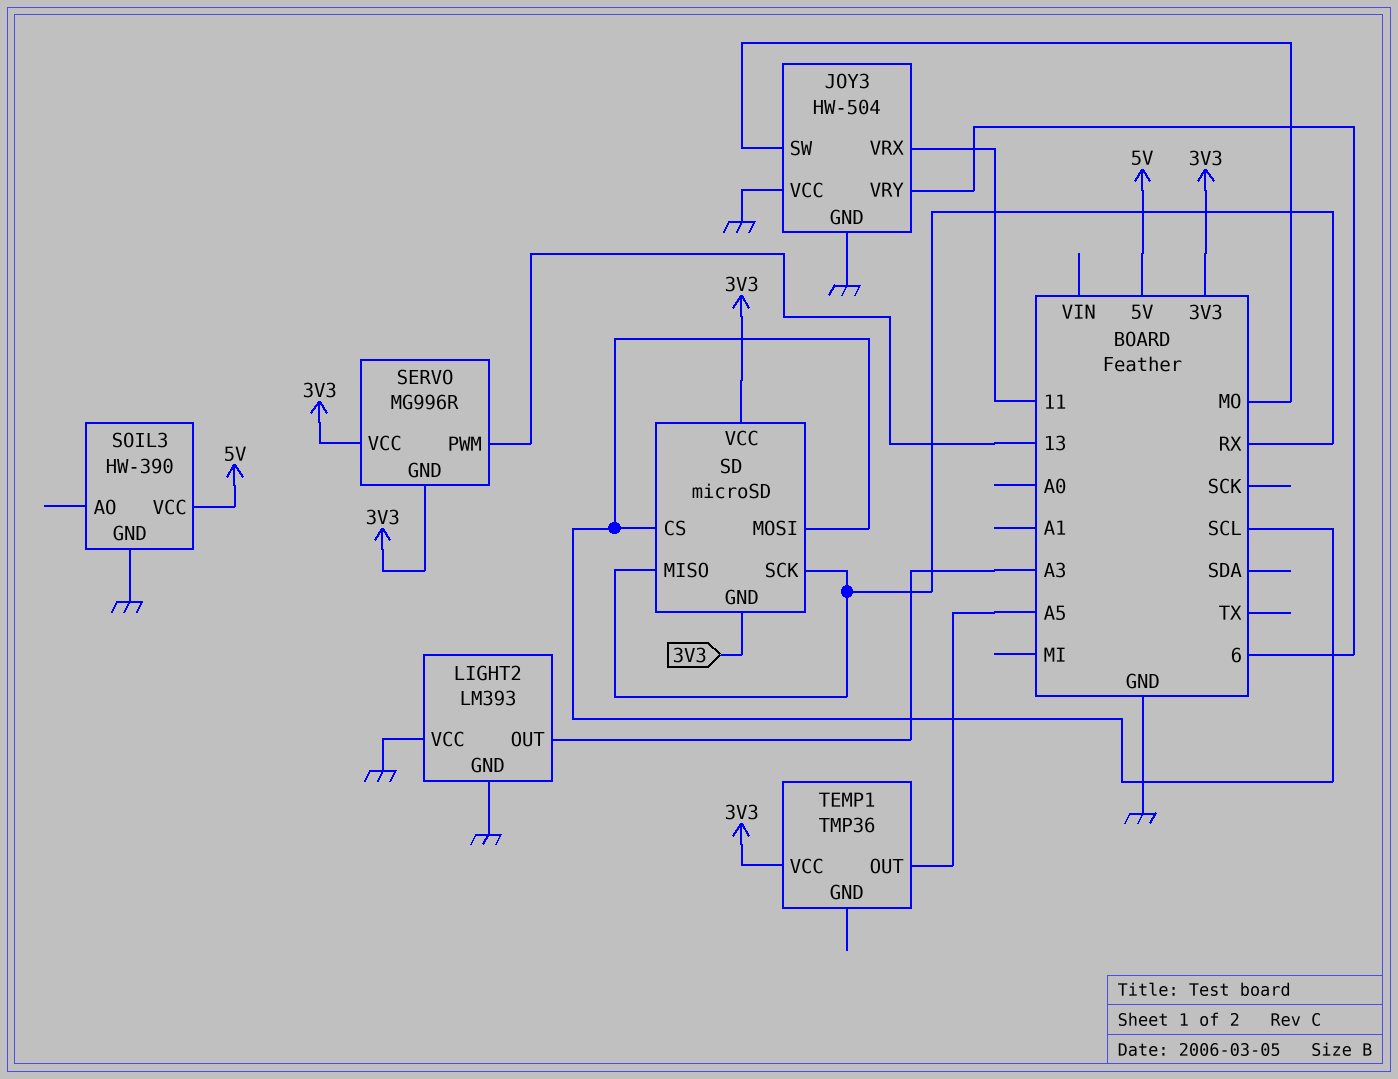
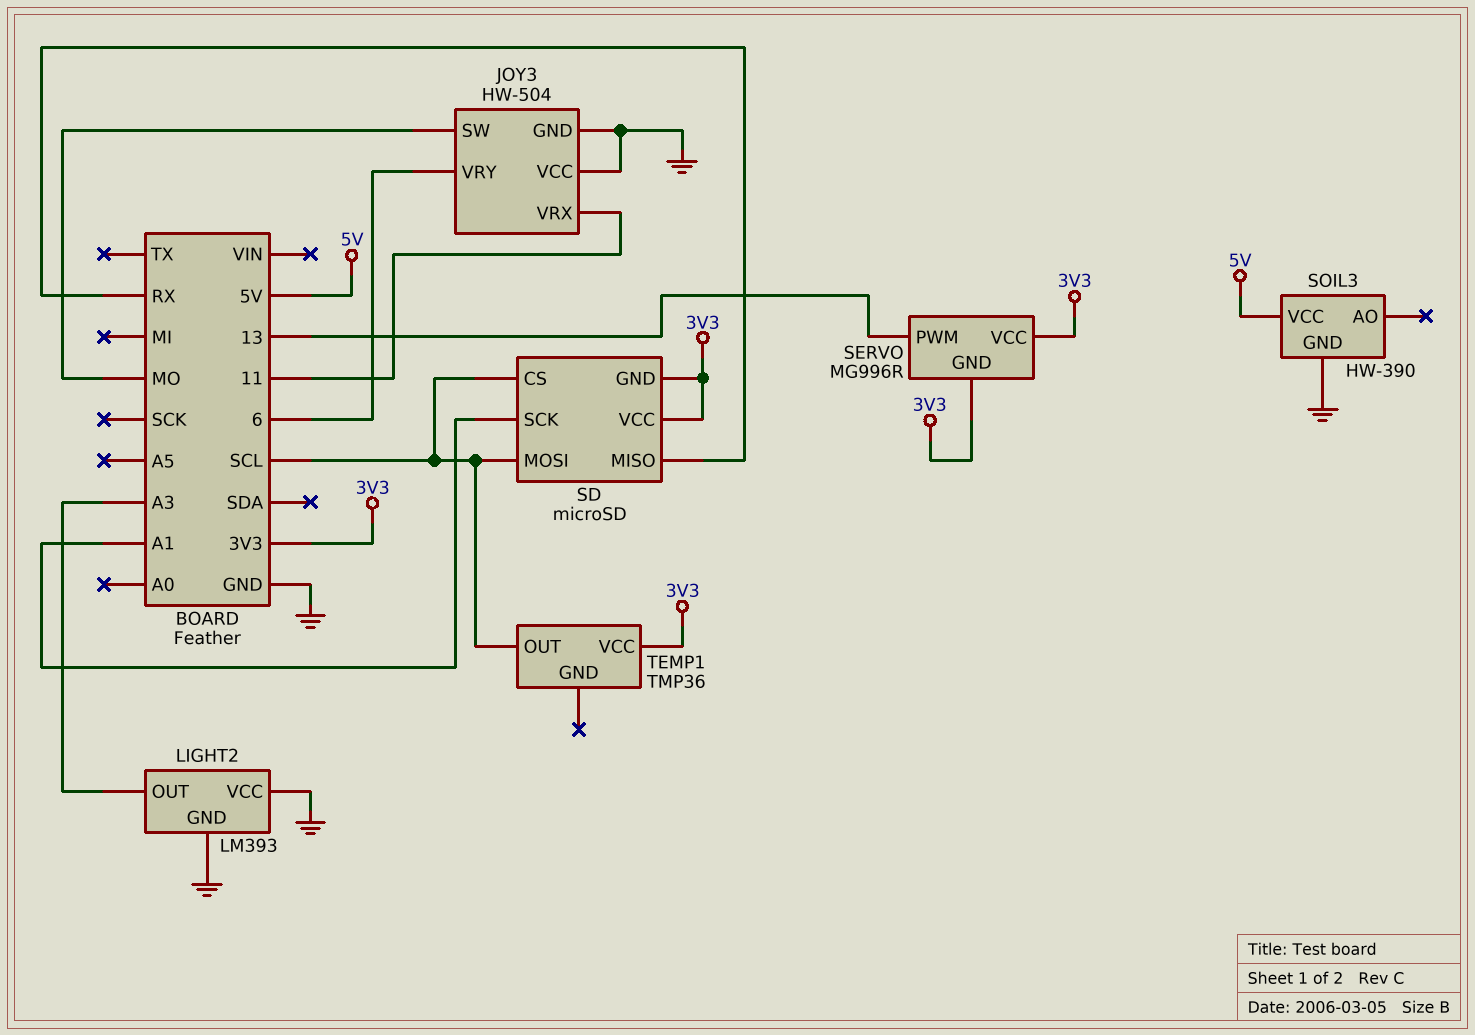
SD pin SCK: RX -> A1
TEMP1 pin OUT: A5 -> SCL

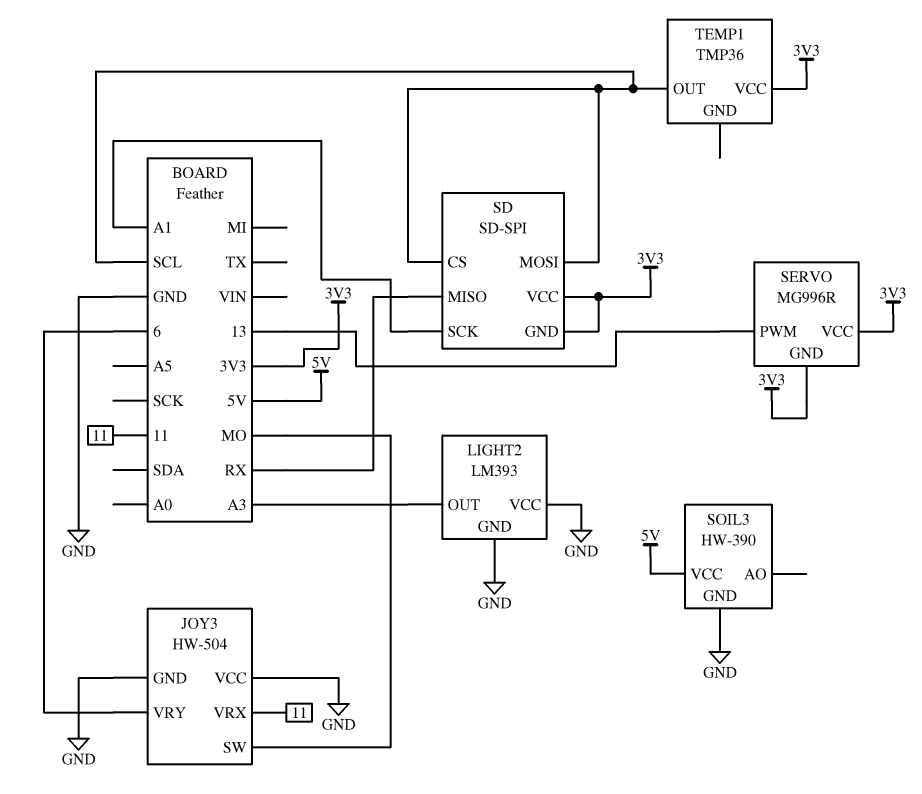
SD: microSD -> SD-SPI

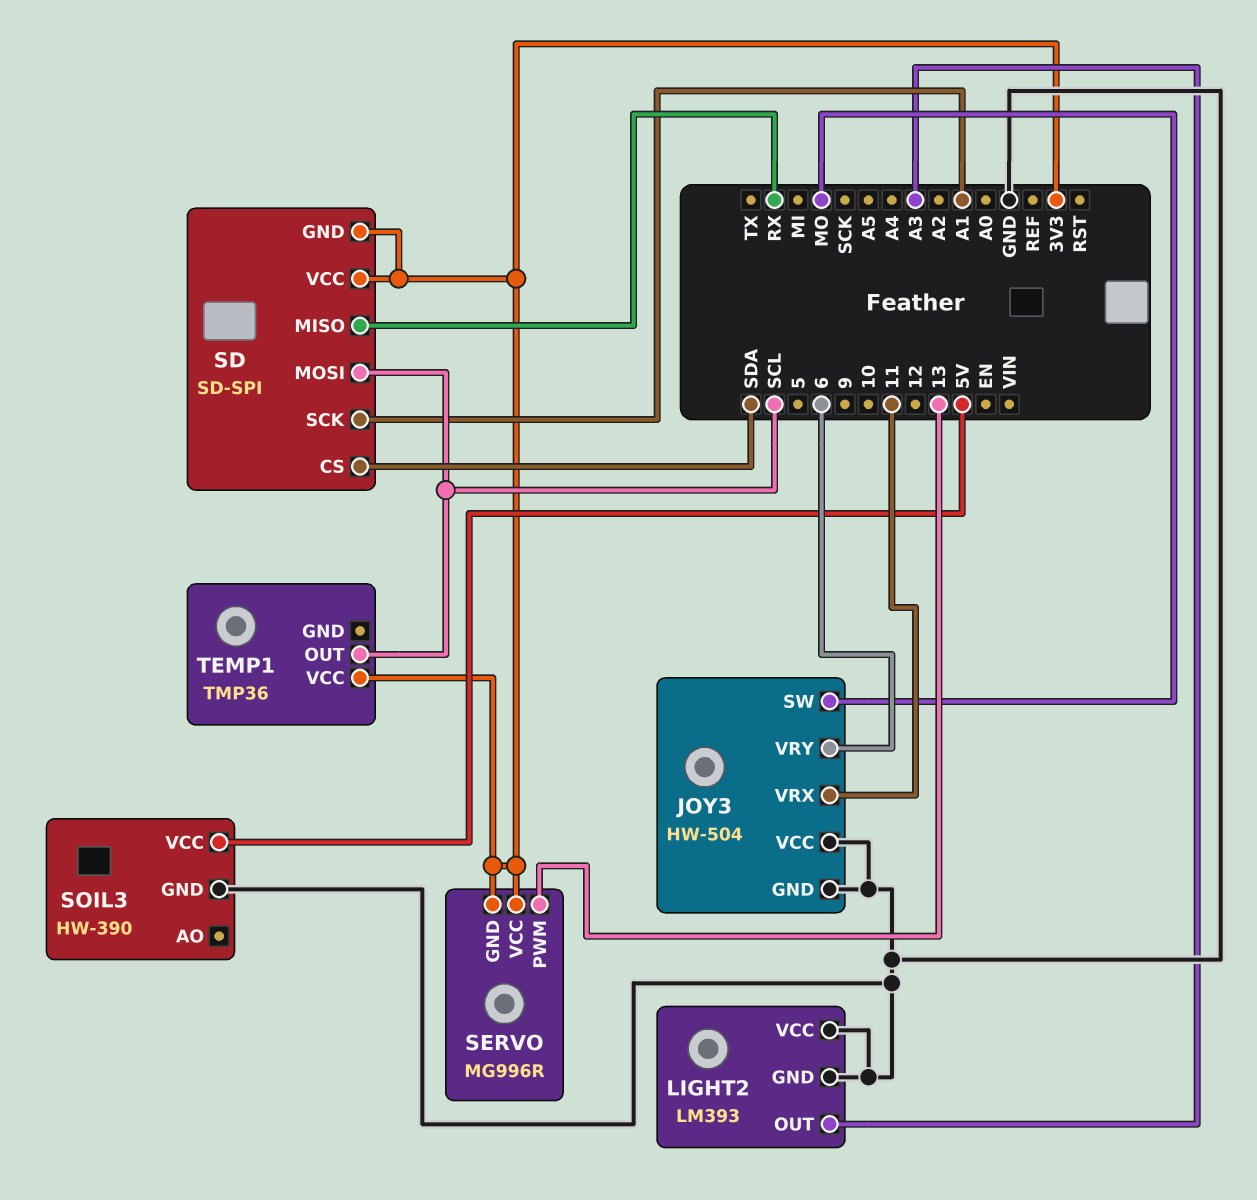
SD pin CS: SCL -> SDA

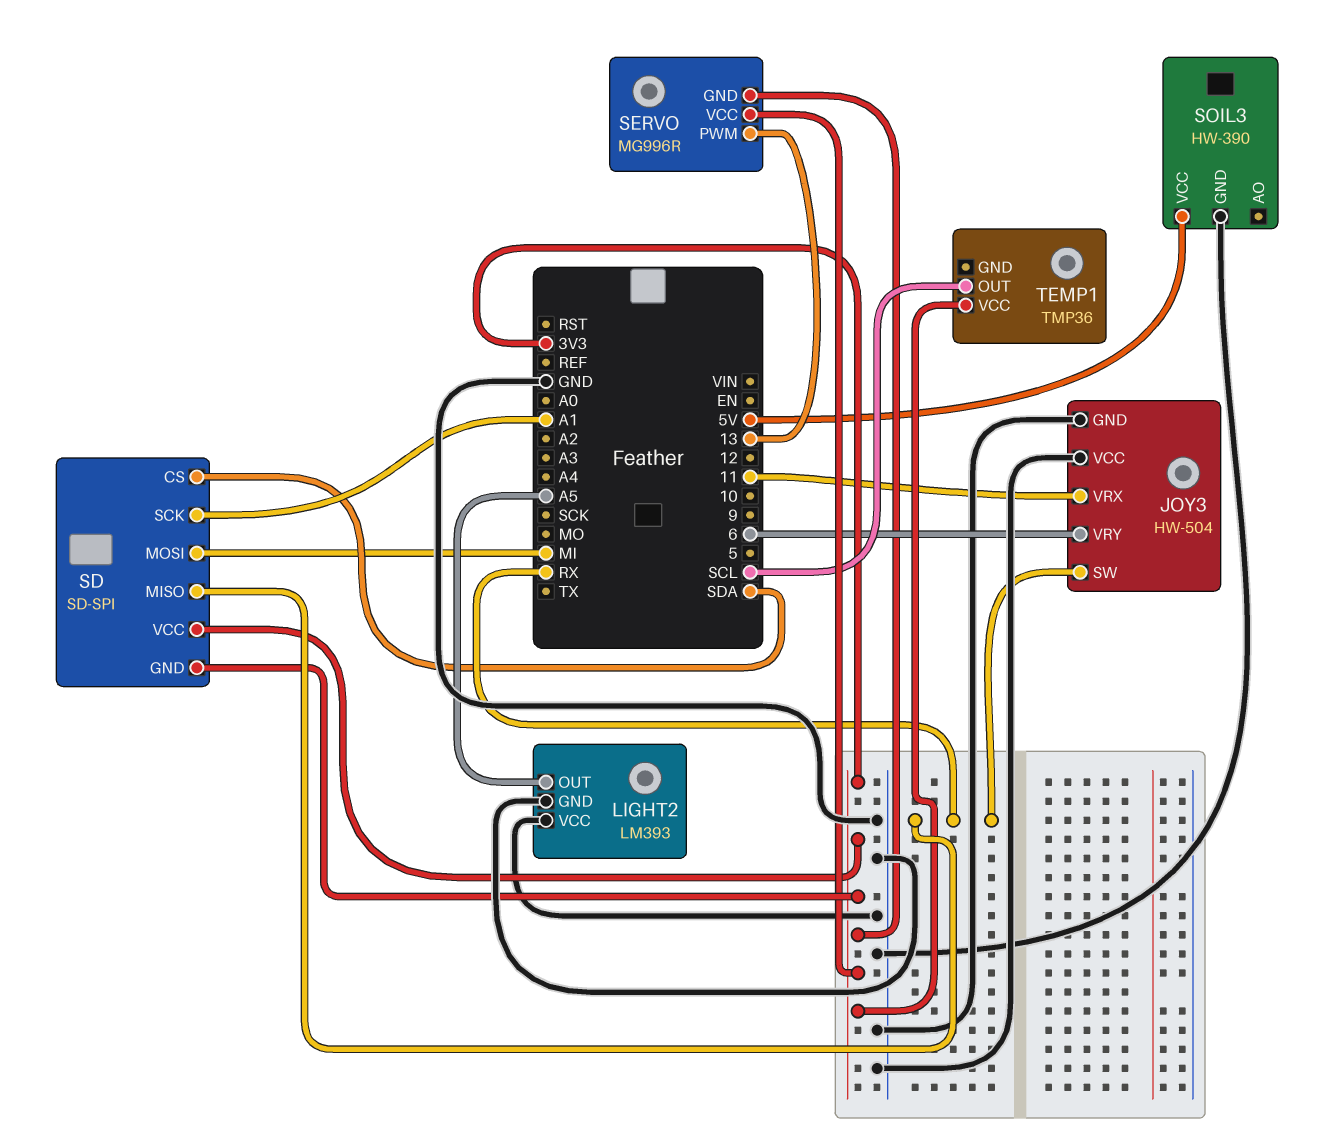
JOY3 pin SW: MO -> RX
LIGHT2 pin OUT: A3 -> A5
SD pin MOSI: SCL -> MI

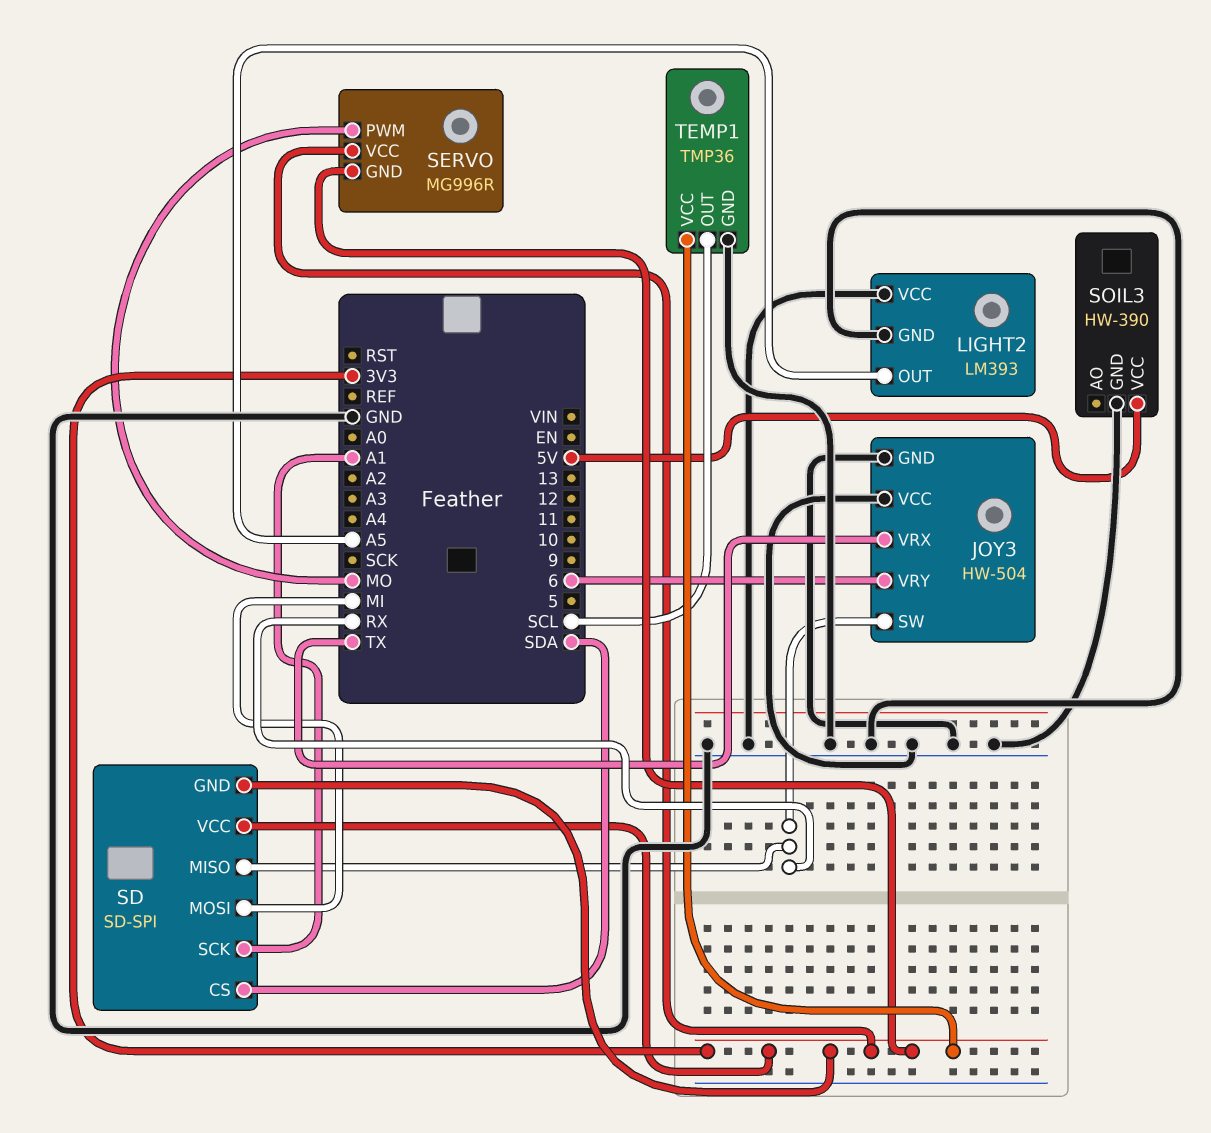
JOY3 pin VRX: 11 -> TX
SERVO pin PWM: 13 -> MO
TEMP1 pin GND: none -> GND

